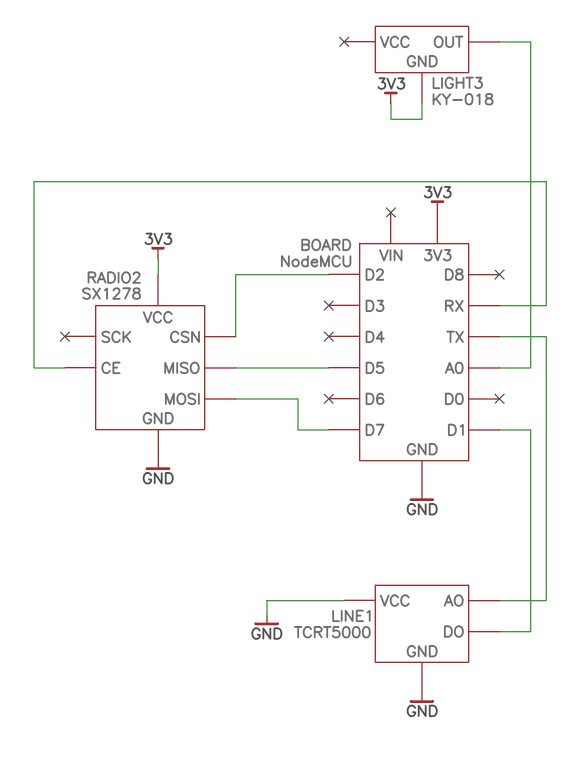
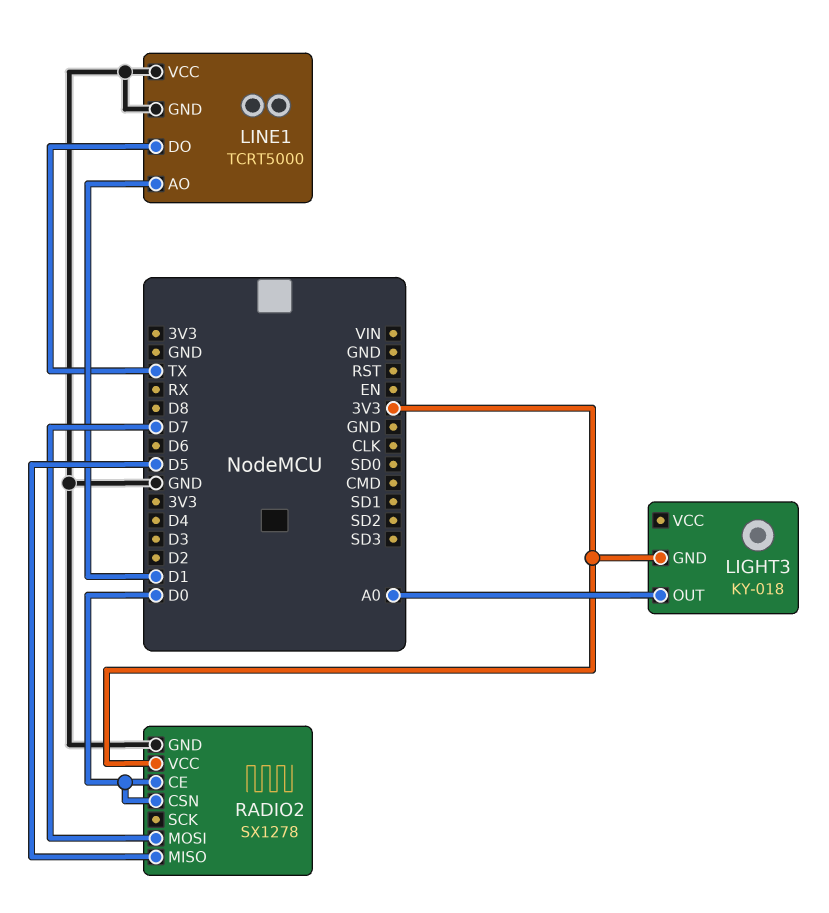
LINE1 pin AO: TX -> D1
LINE1 pin DO: D1 -> TX
RADIO2 pin CE: RX -> D0
RADIO2 pin CSN: D2 -> D0

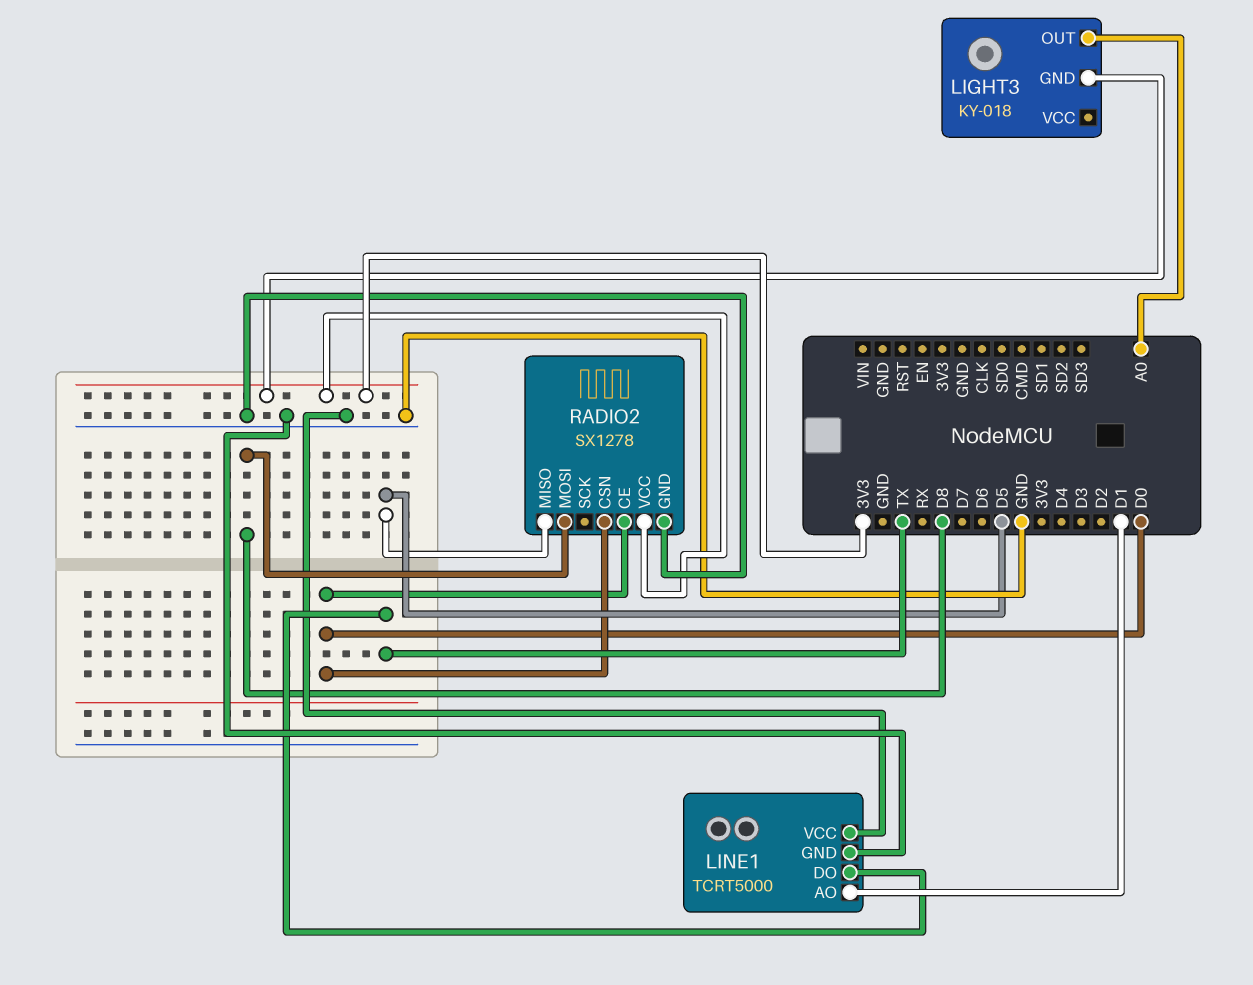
RADIO2 pin MOSI: D7 -> D8

